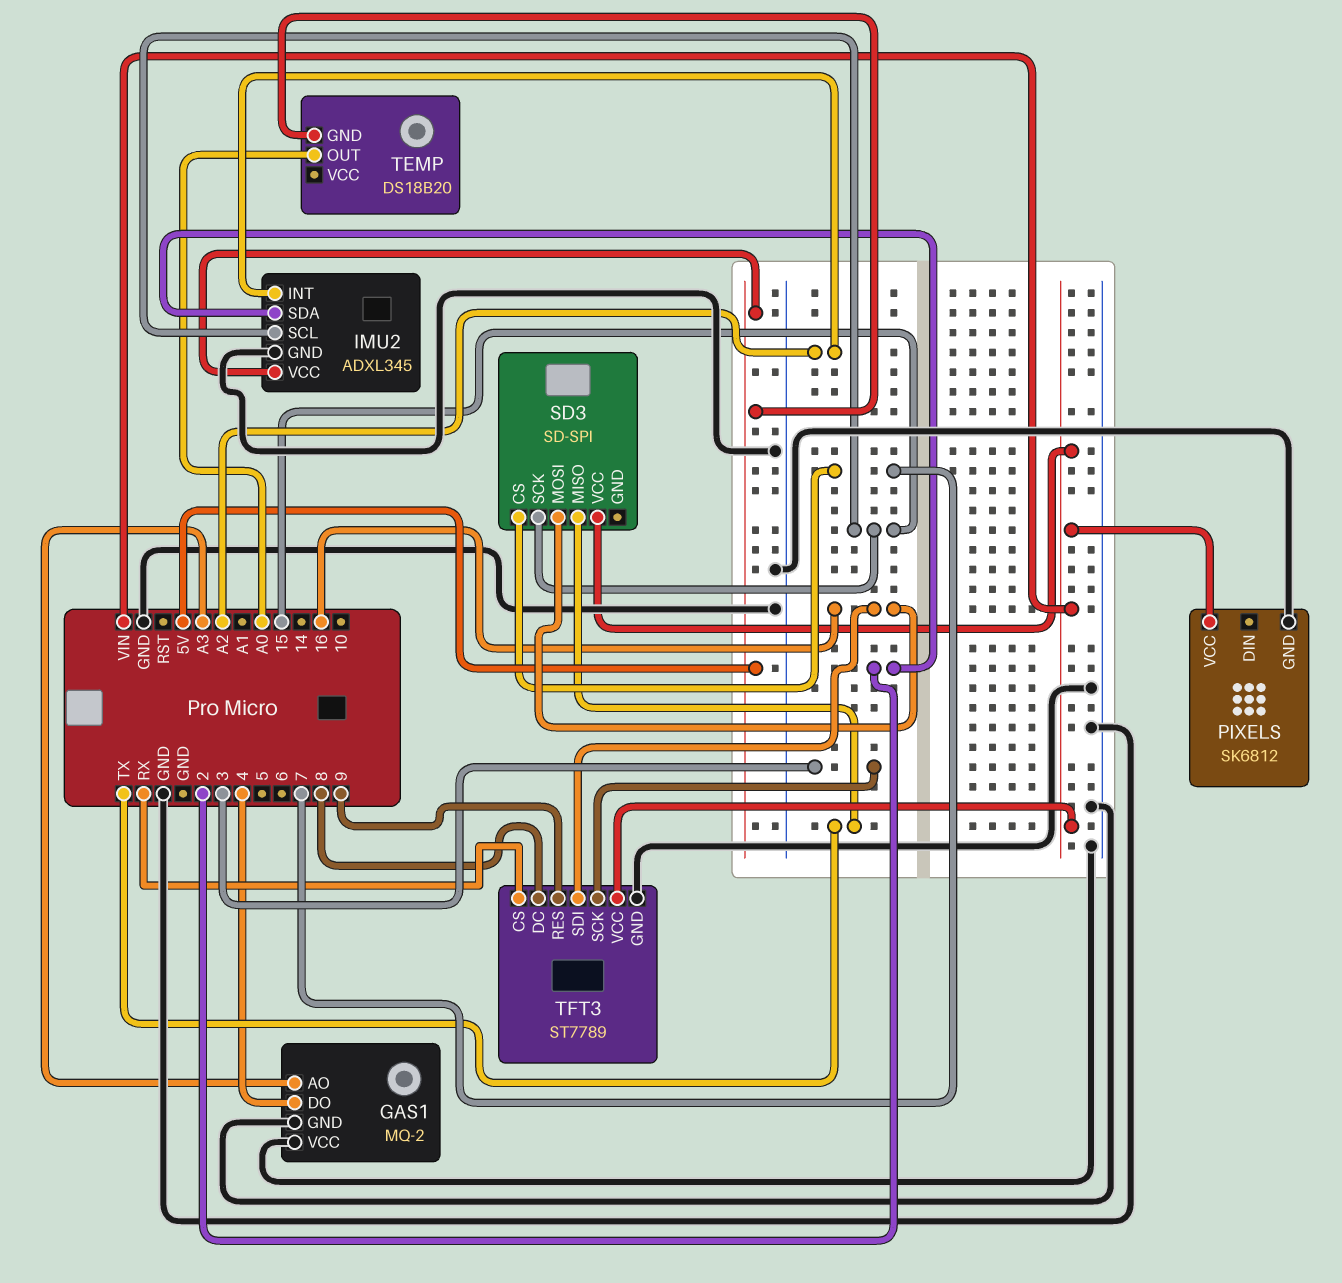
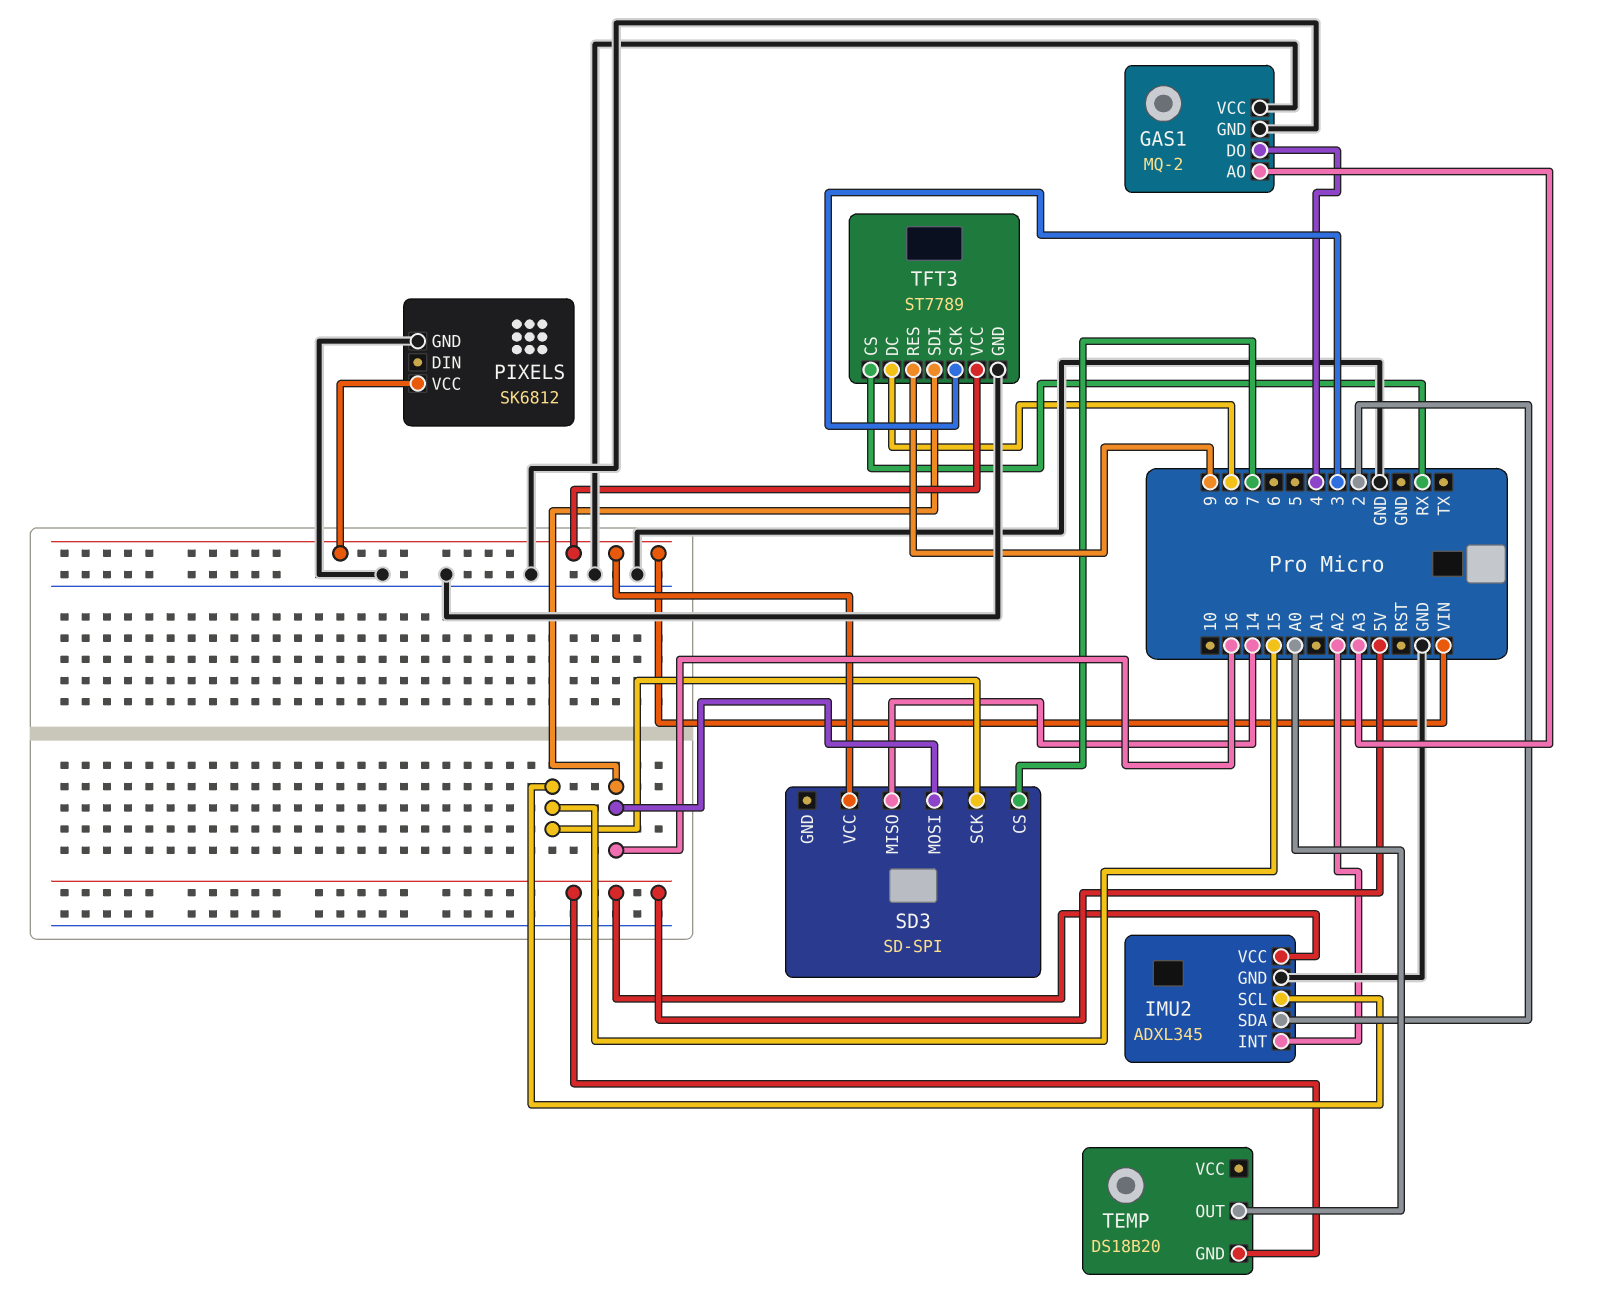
SD3 pin MISO: TX -> 14

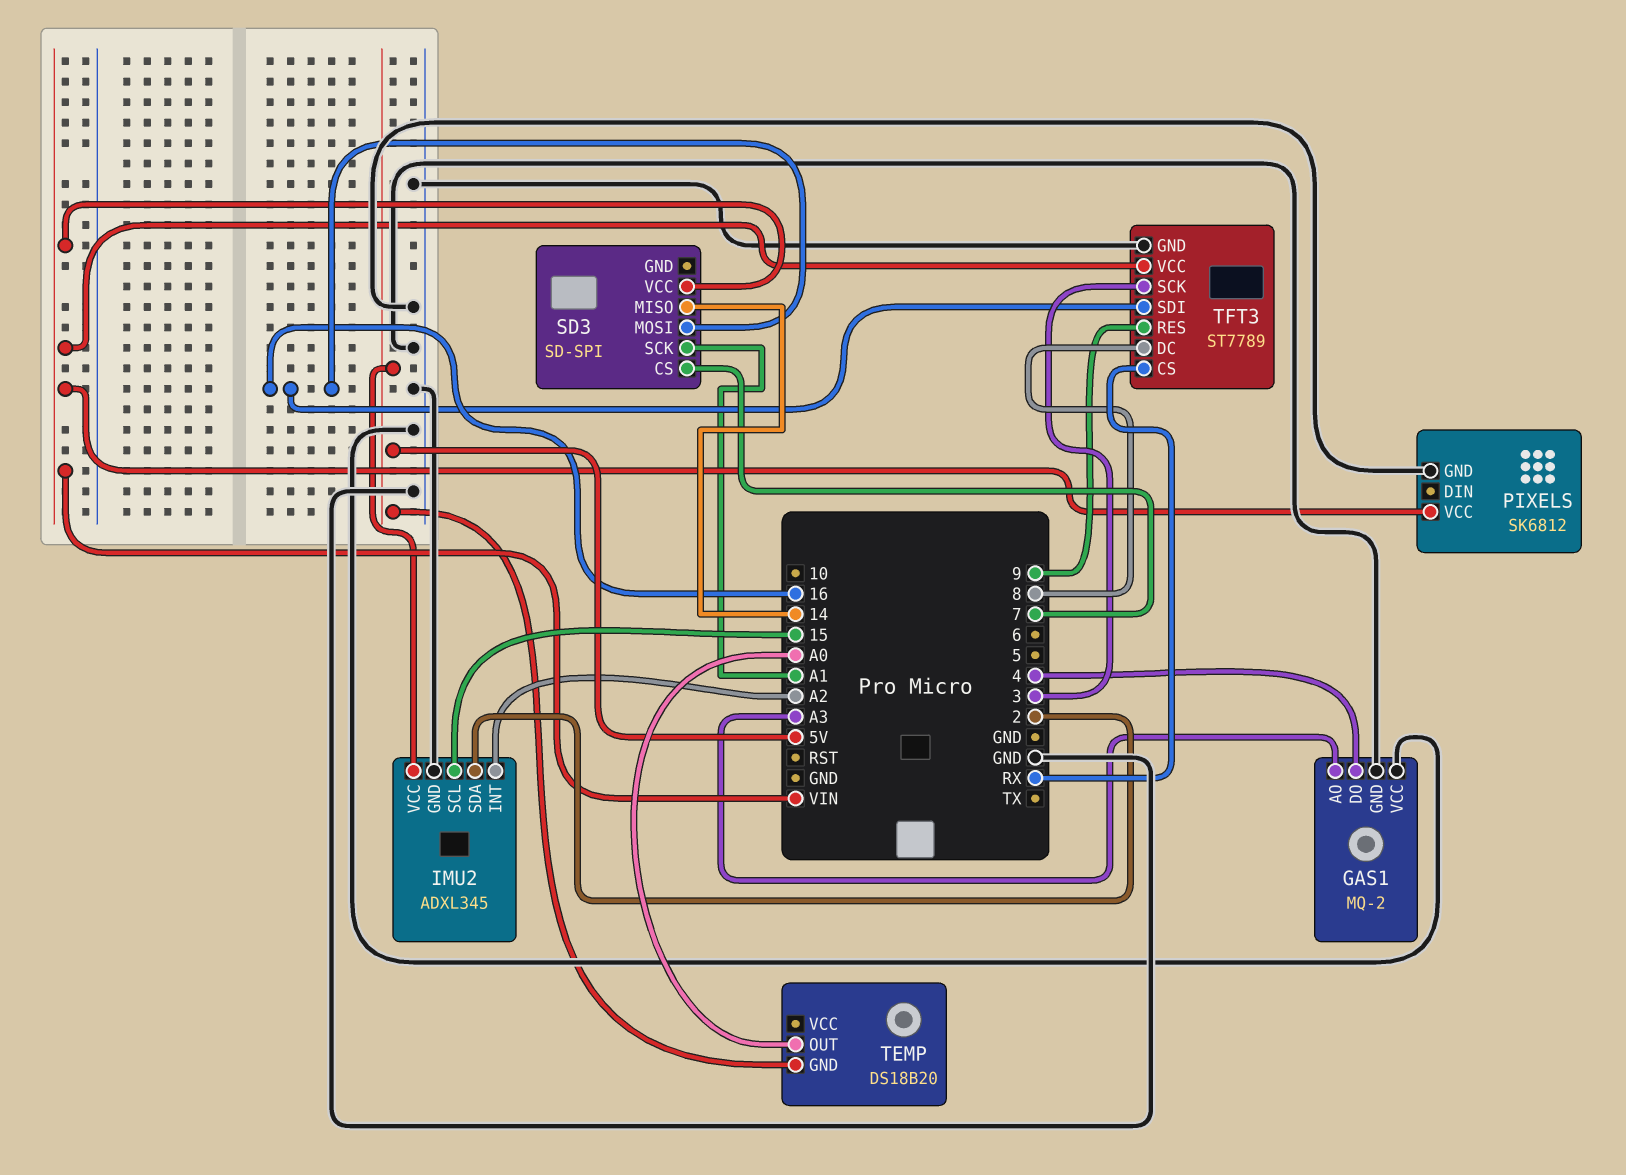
SD3 pin SCK: 15 -> A1

